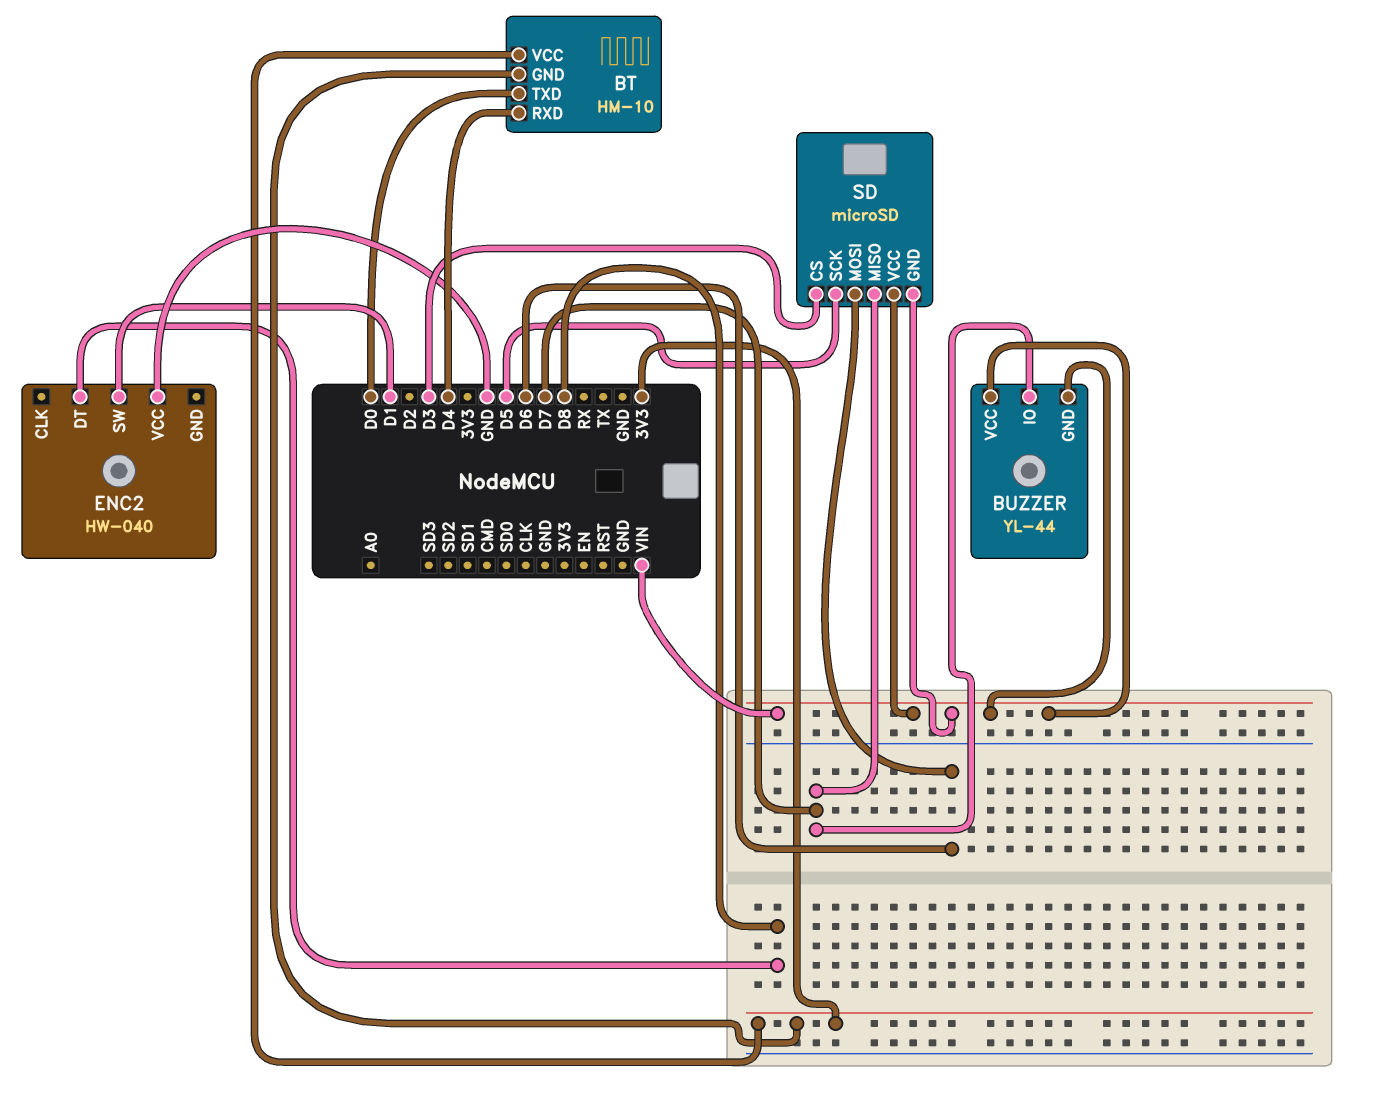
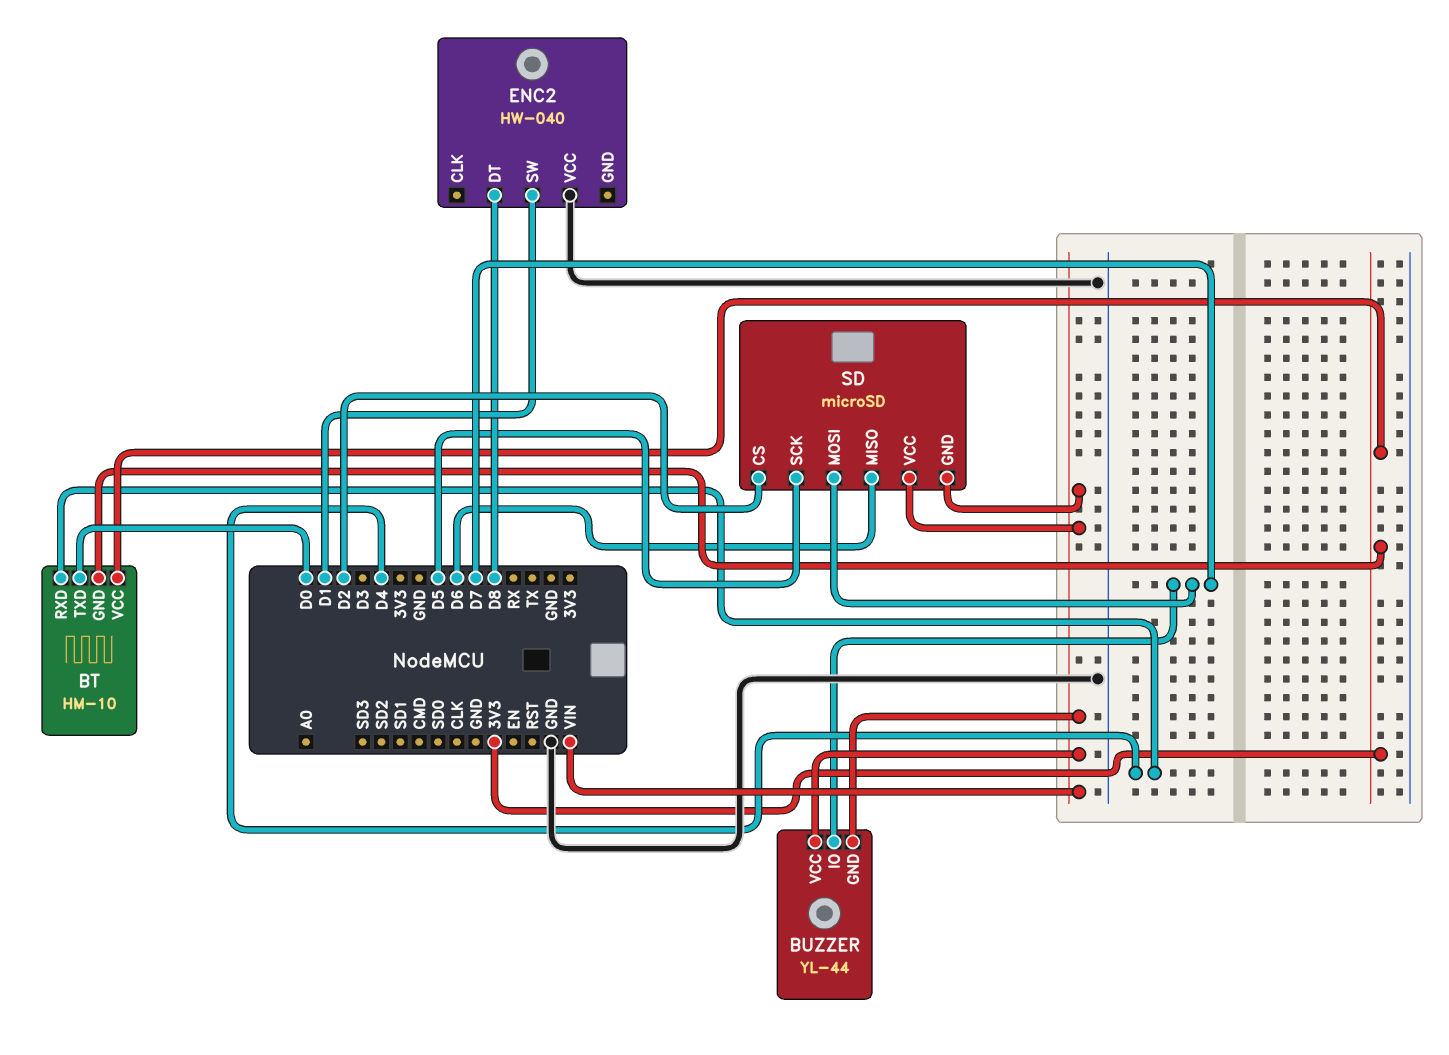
SD pin CS: D3 -> D2
SD pin MISO: D7 -> D6
SD pin MOSI: D6 -> D7

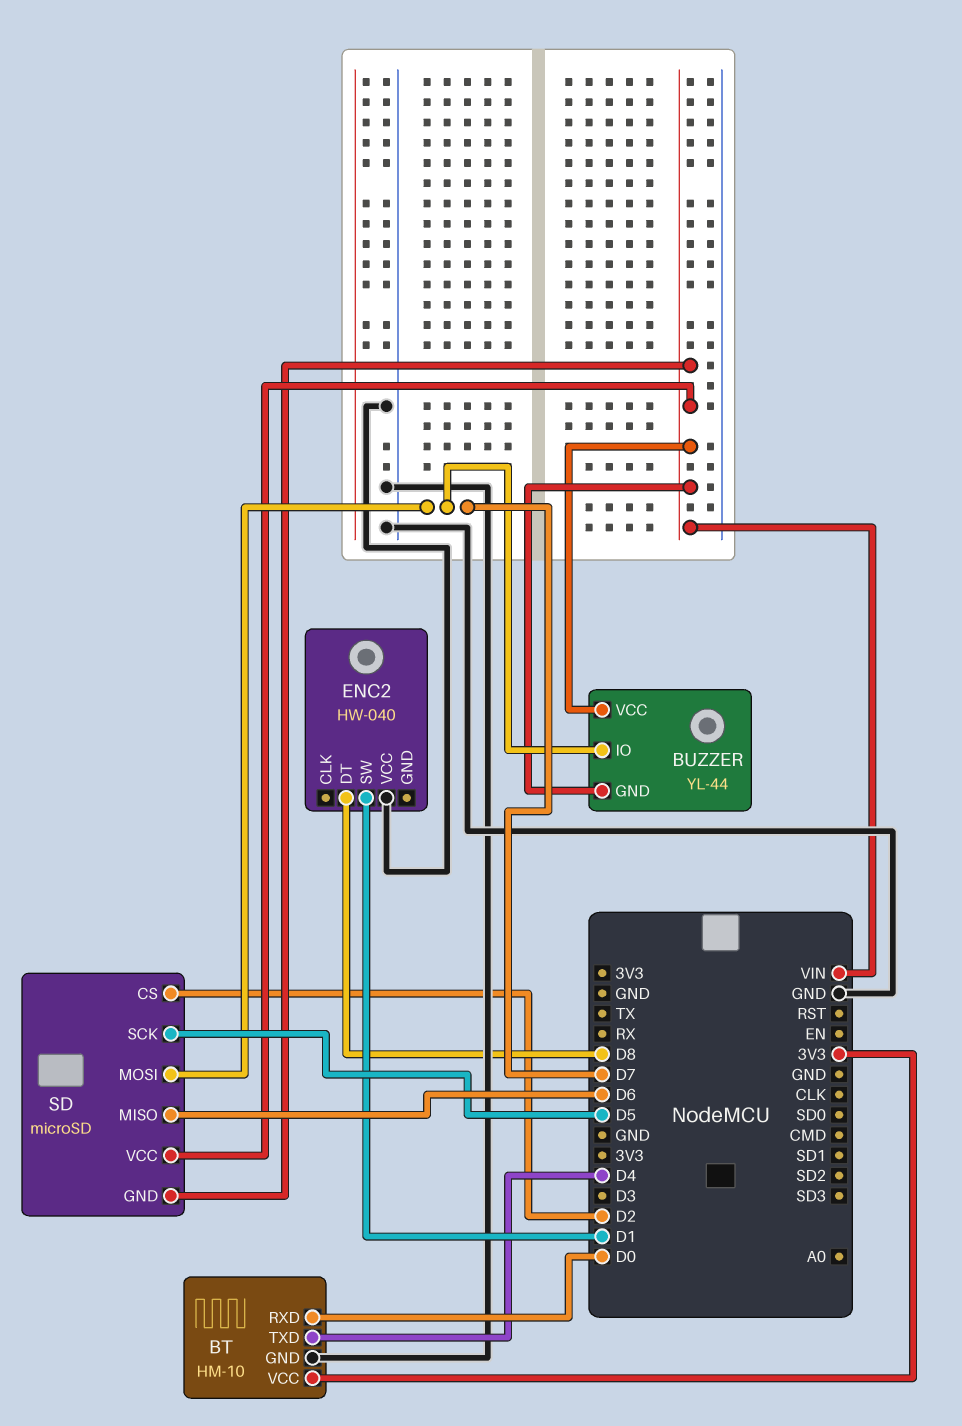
BT pin GND: 3V3 -> GND
BT pin RXD: D4 -> D0
BT pin TXD: D0 -> D4

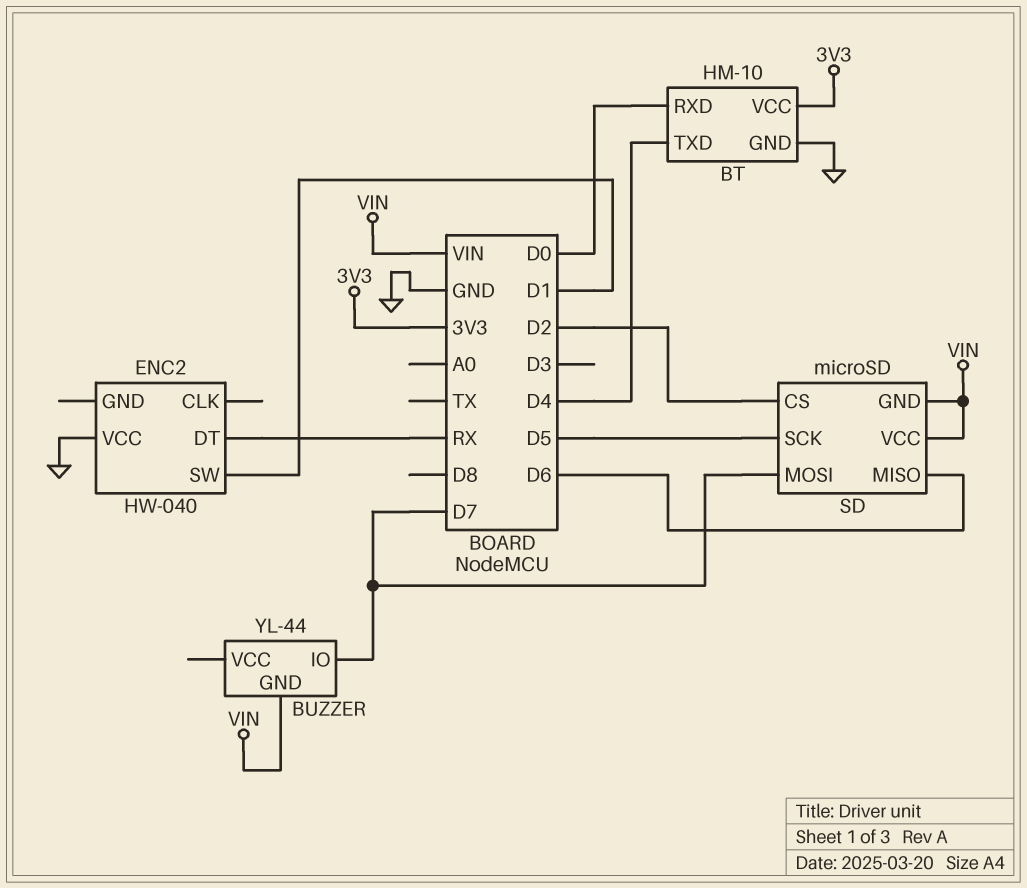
BUZZER pin VCC: VIN -> none
ENC2 pin DT: D8 -> RX

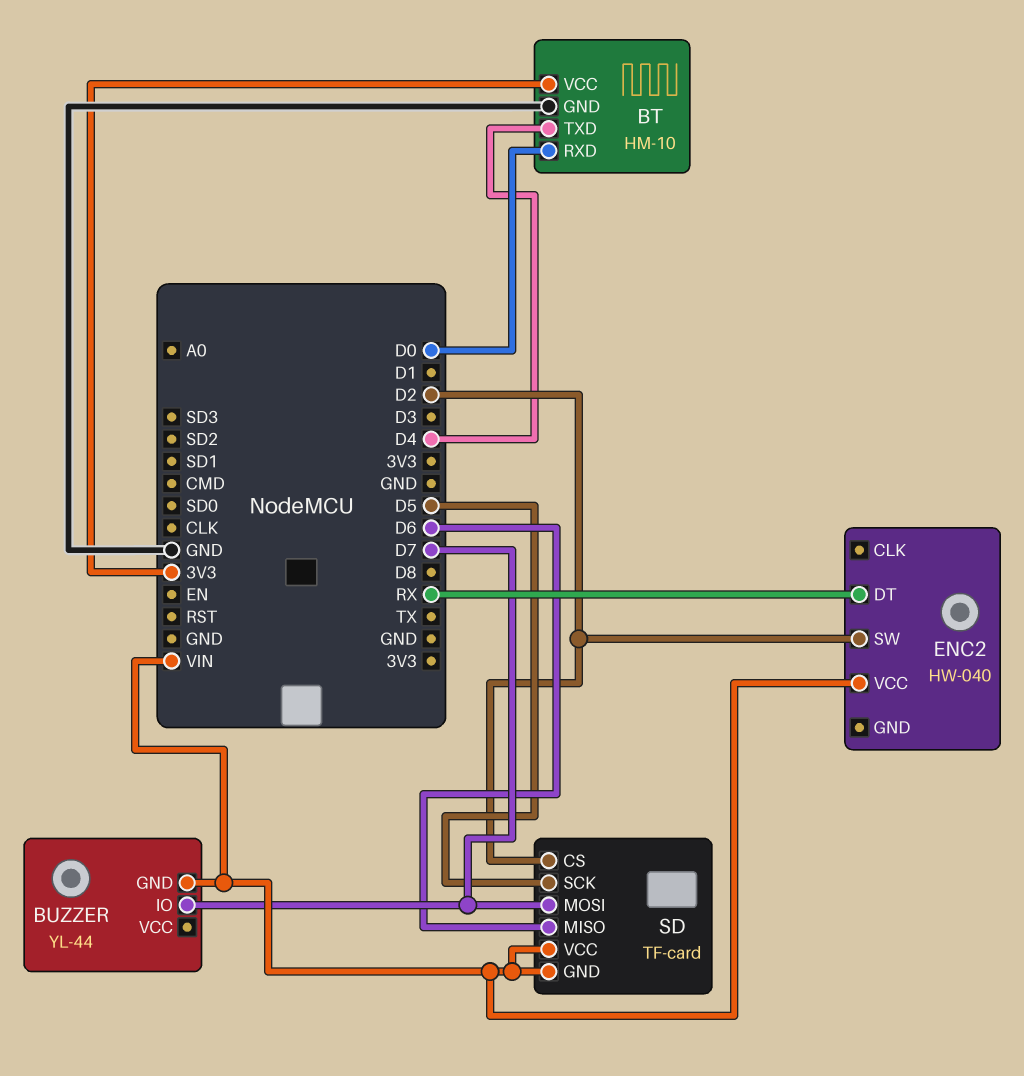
ENC2 pin SW: D1 -> D2
ENC2 pin VCC: GND -> VIN
SD: microSD -> TF-card

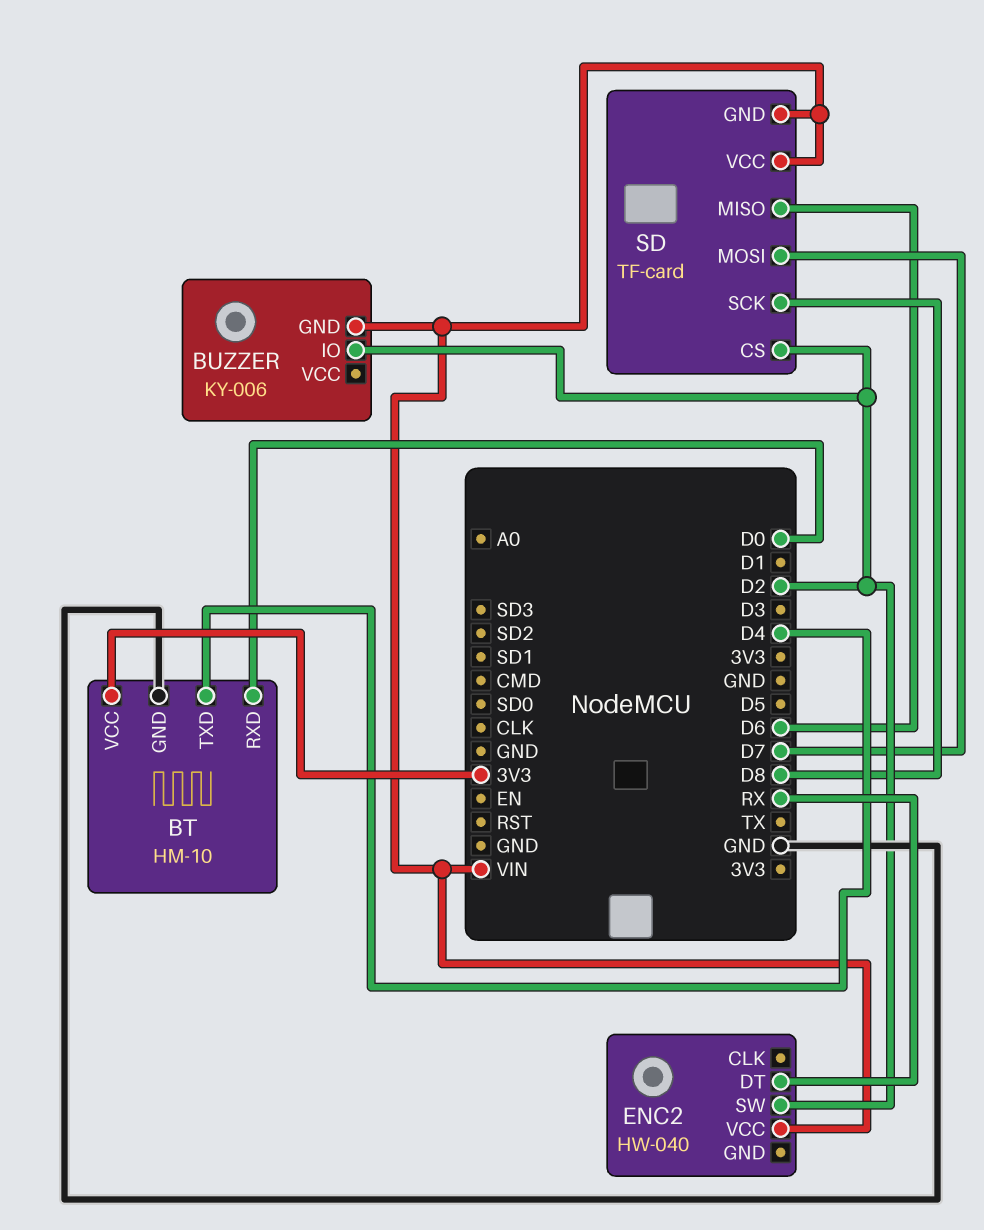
BUZZER: YL-44 -> KY-006
BUZZER pin IO: D7 -> D2
SD pin SCK: D5 -> D8

